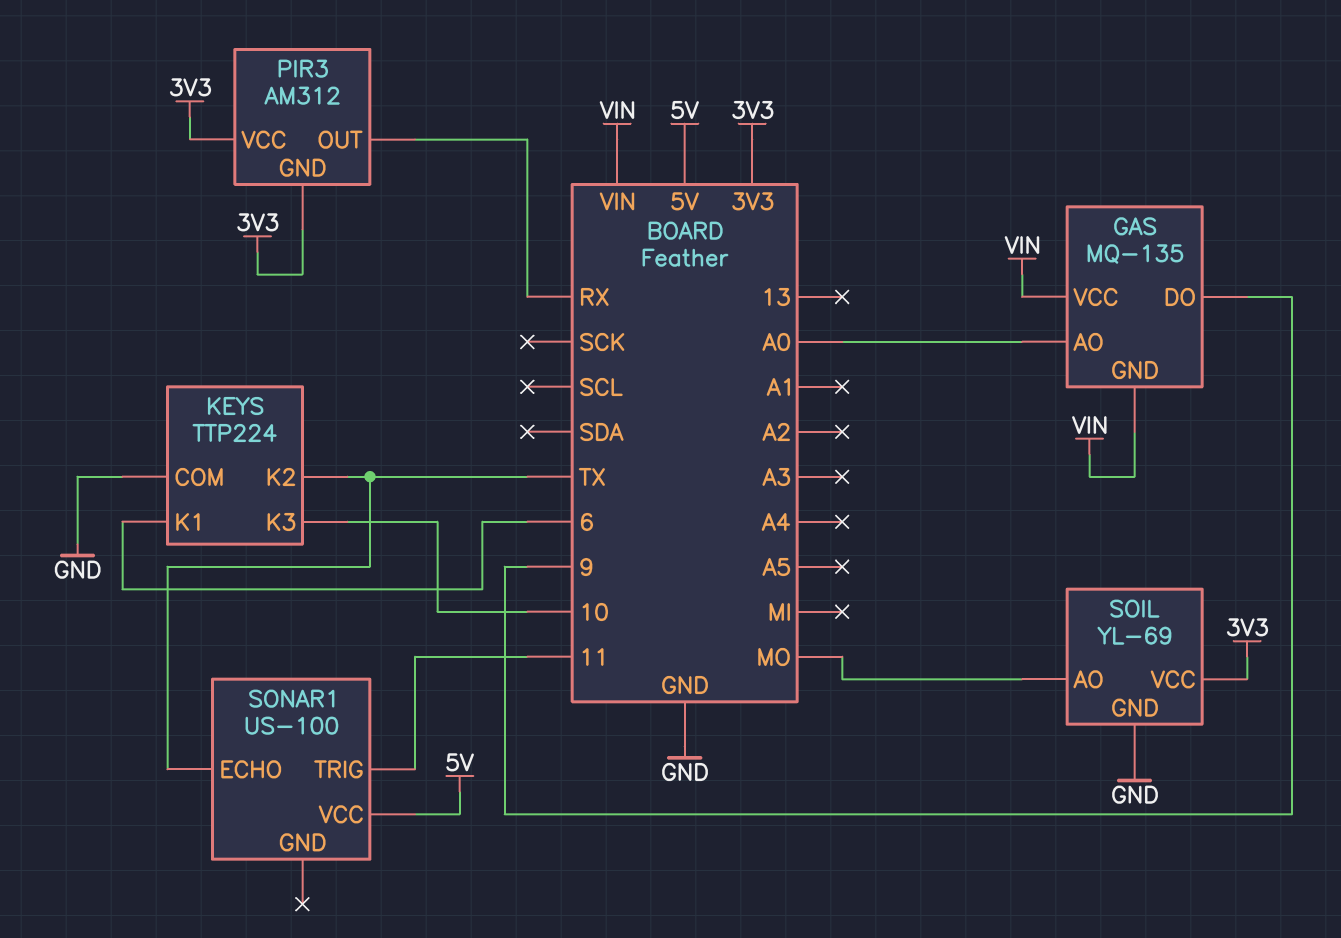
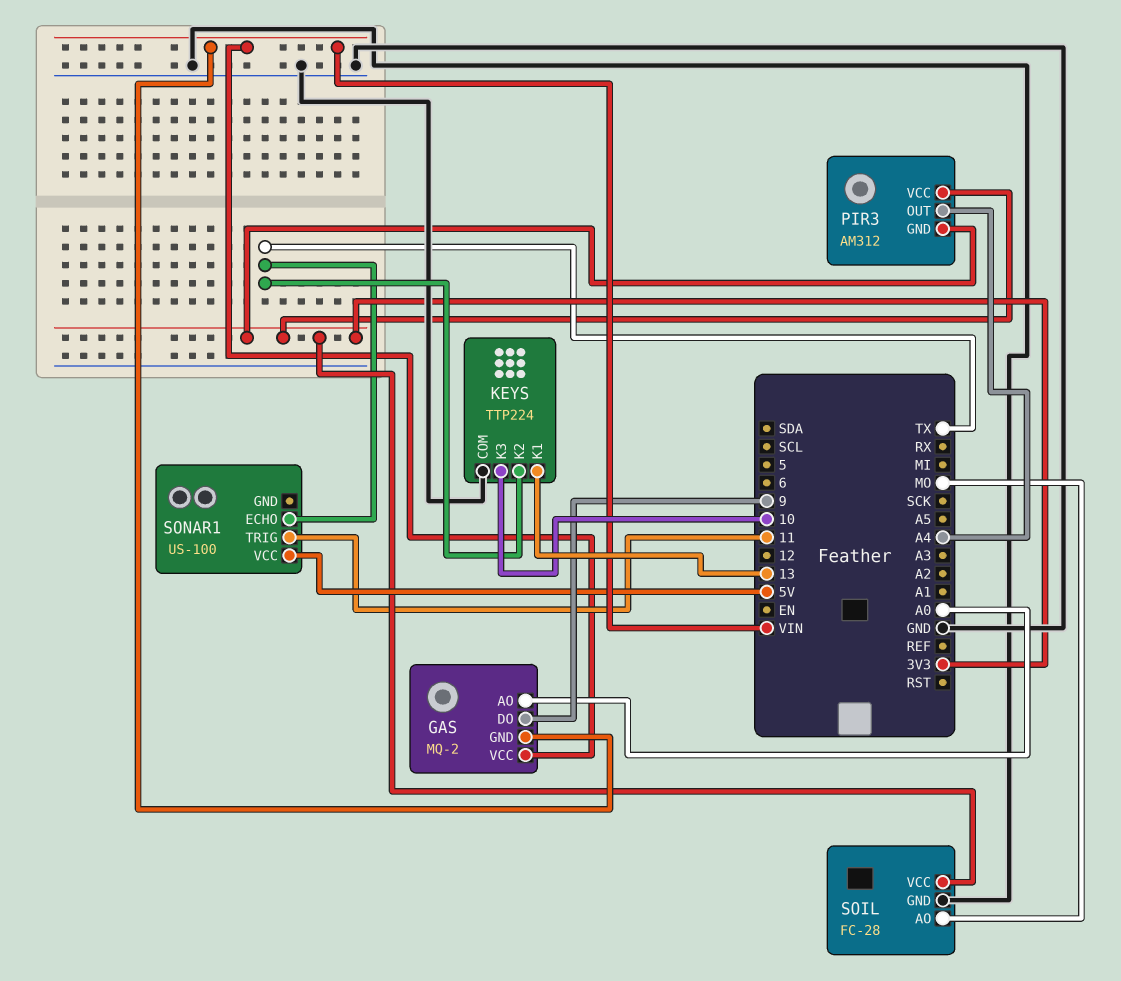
GAS: MQ-135 -> MQ-2
KEYS pin K1: 6 -> 13
PIR3 pin OUT: RX -> A4
SOIL: YL-69 -> FC-28

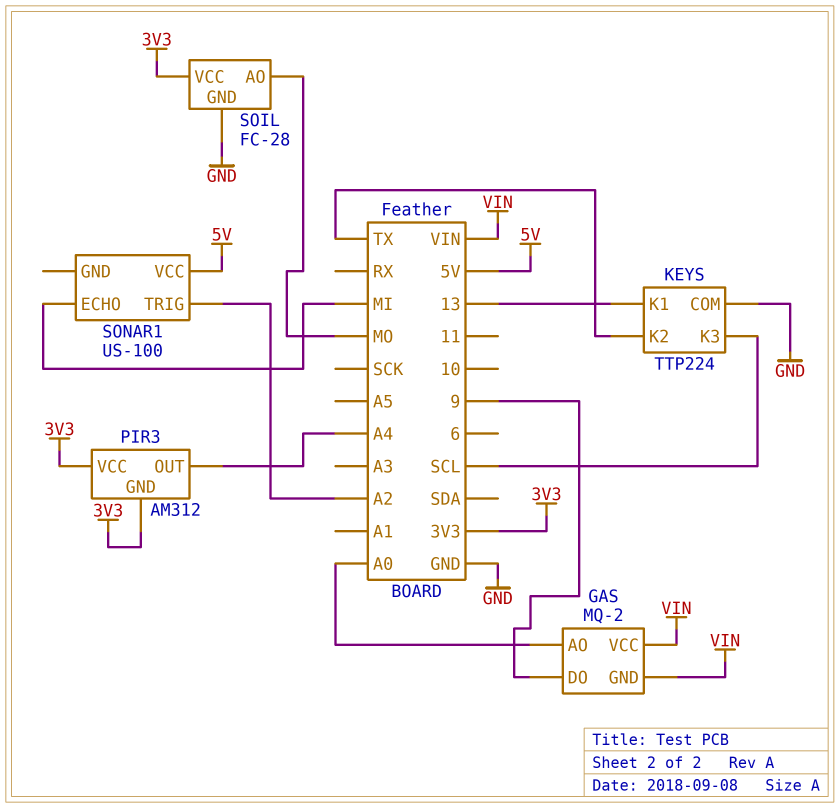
KEYS pin K3: 10 -> SCL
SONAR1 pin ECHO: TX -> MI
SONAR1 pin TRIG: 11 -> A2

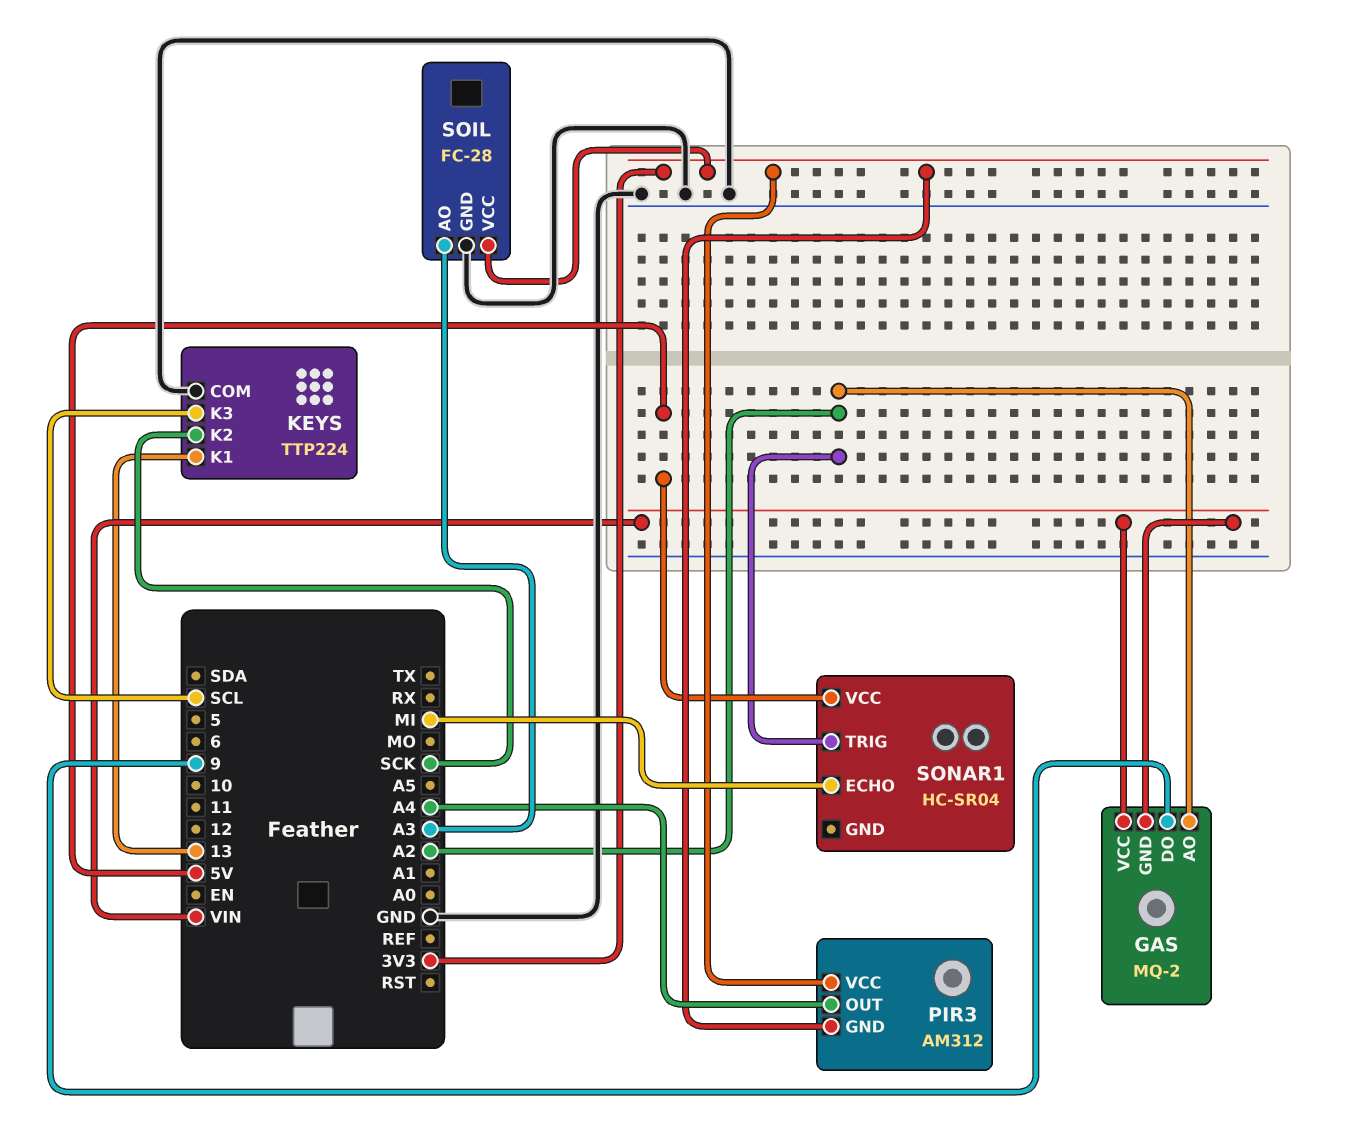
GAS pin AO: A0 -> A2
KEYS pin K2: TX -> SCK
SOIL pin AO: MO -> A3
SONAR1: US-100 -> HC-SR04

